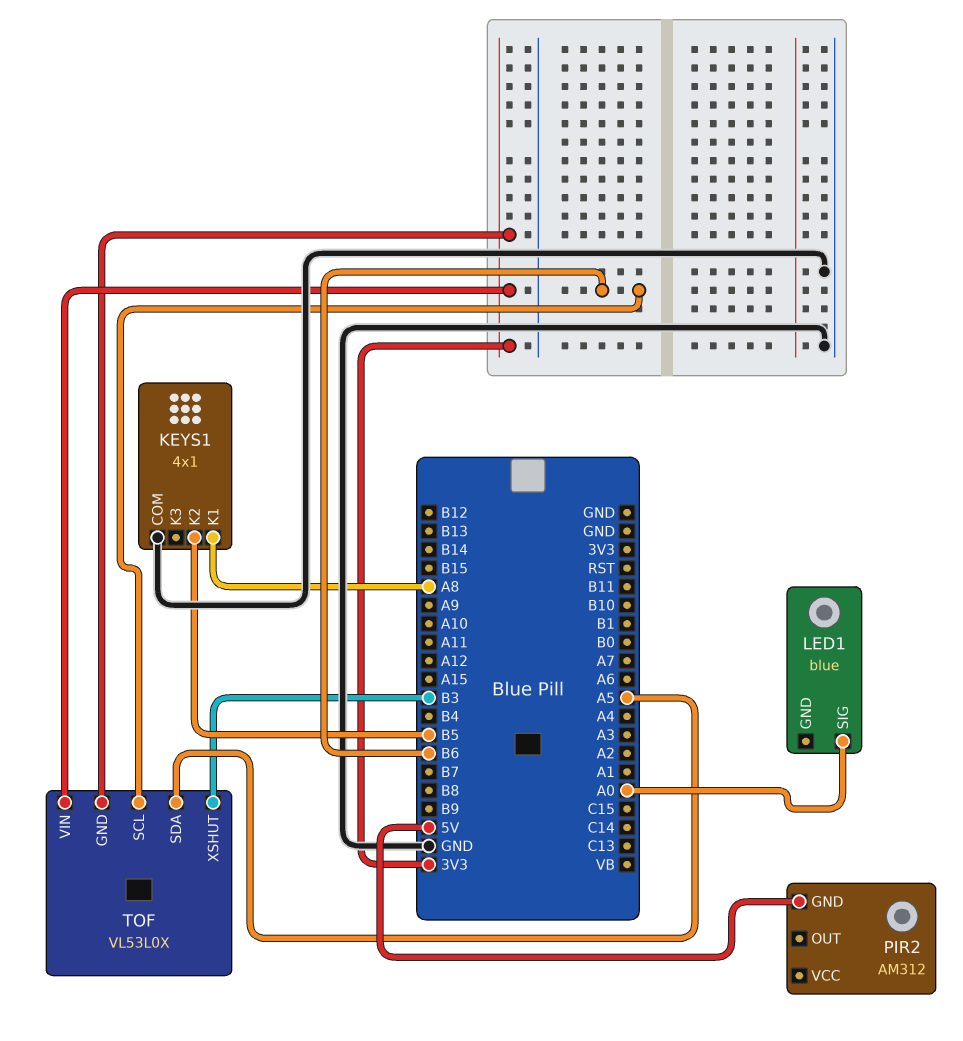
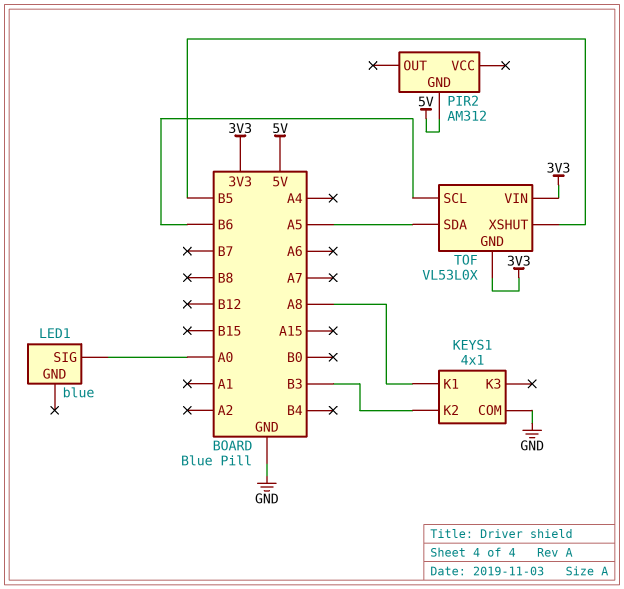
KEYS1 pin K2: B5 -> B3
TOF pin XSHUT: B3 -> B5

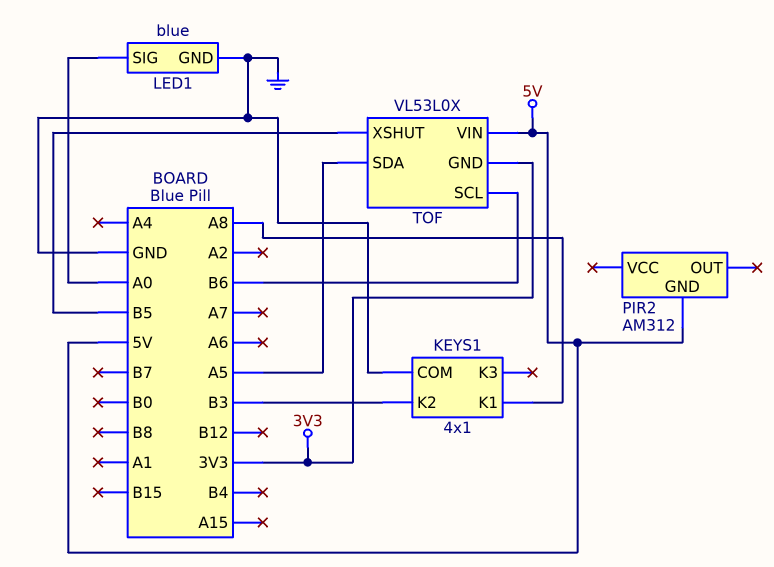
LED1 pin GND: none -> GND
TOF pin VIN: 3V3 -> 5V

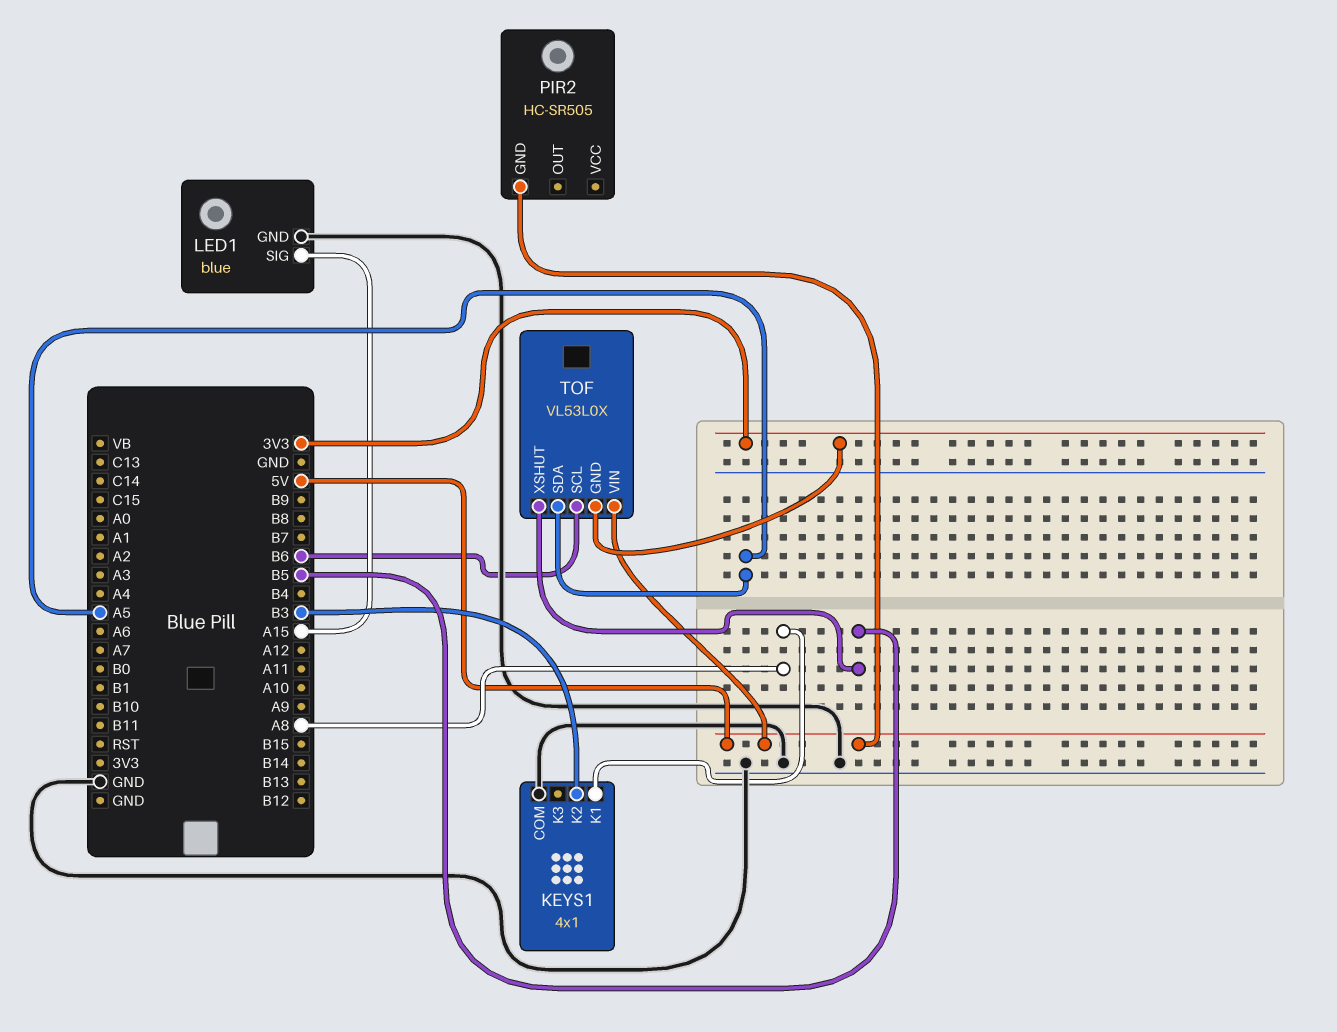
LED1 pin SIG: A0 -> A15
PIR2: AM312 -> HC-SR505

